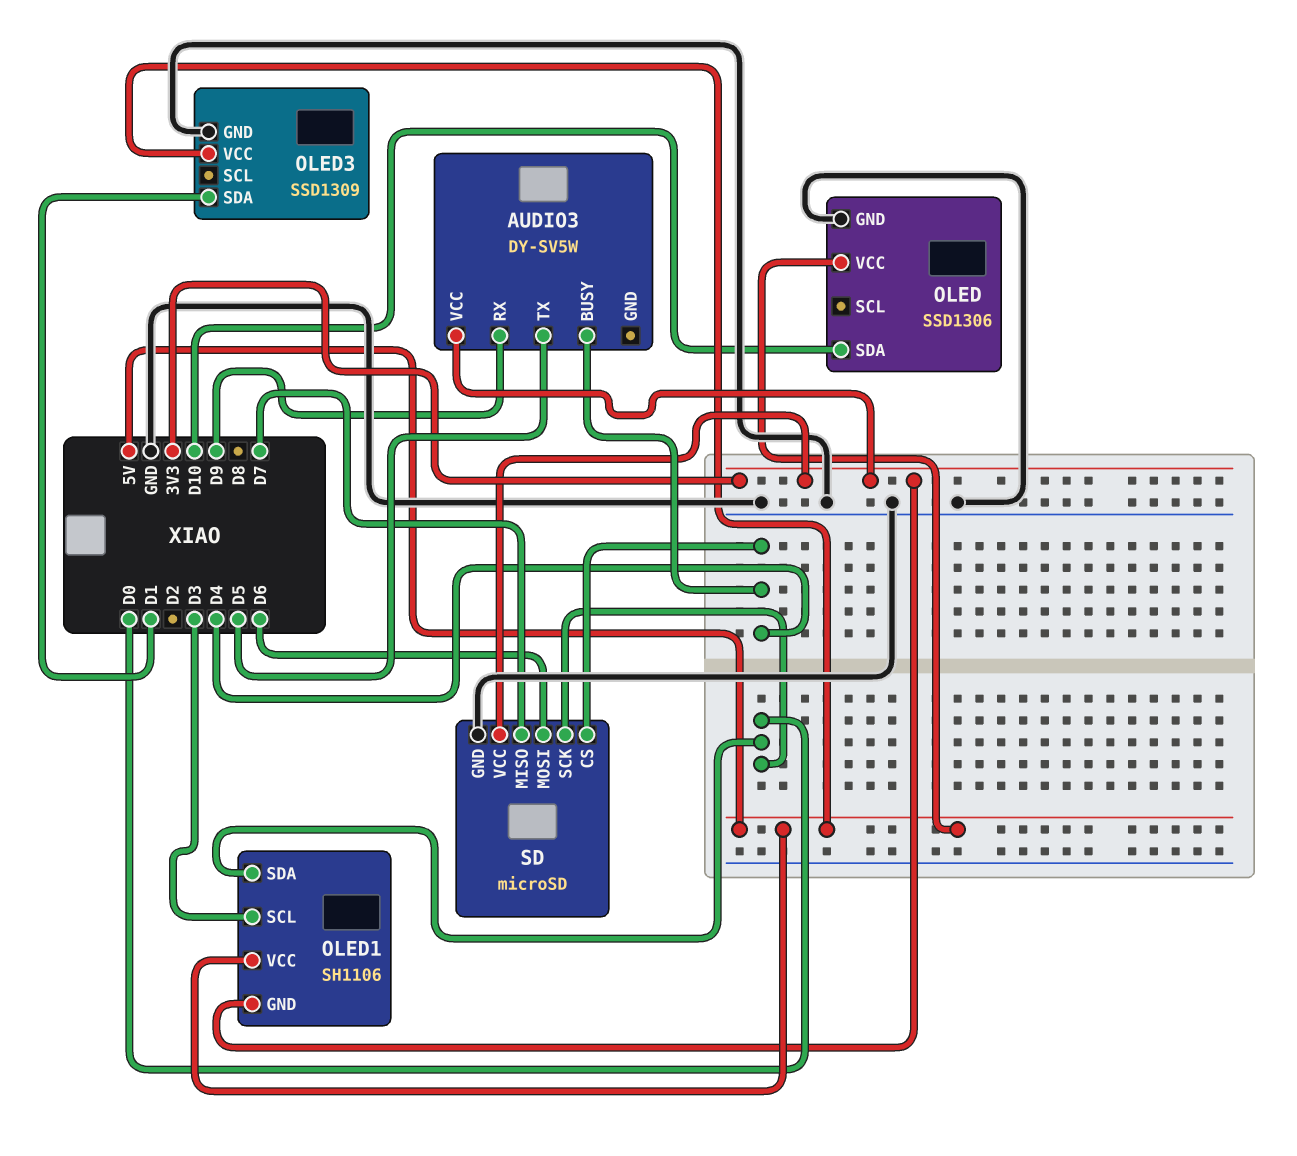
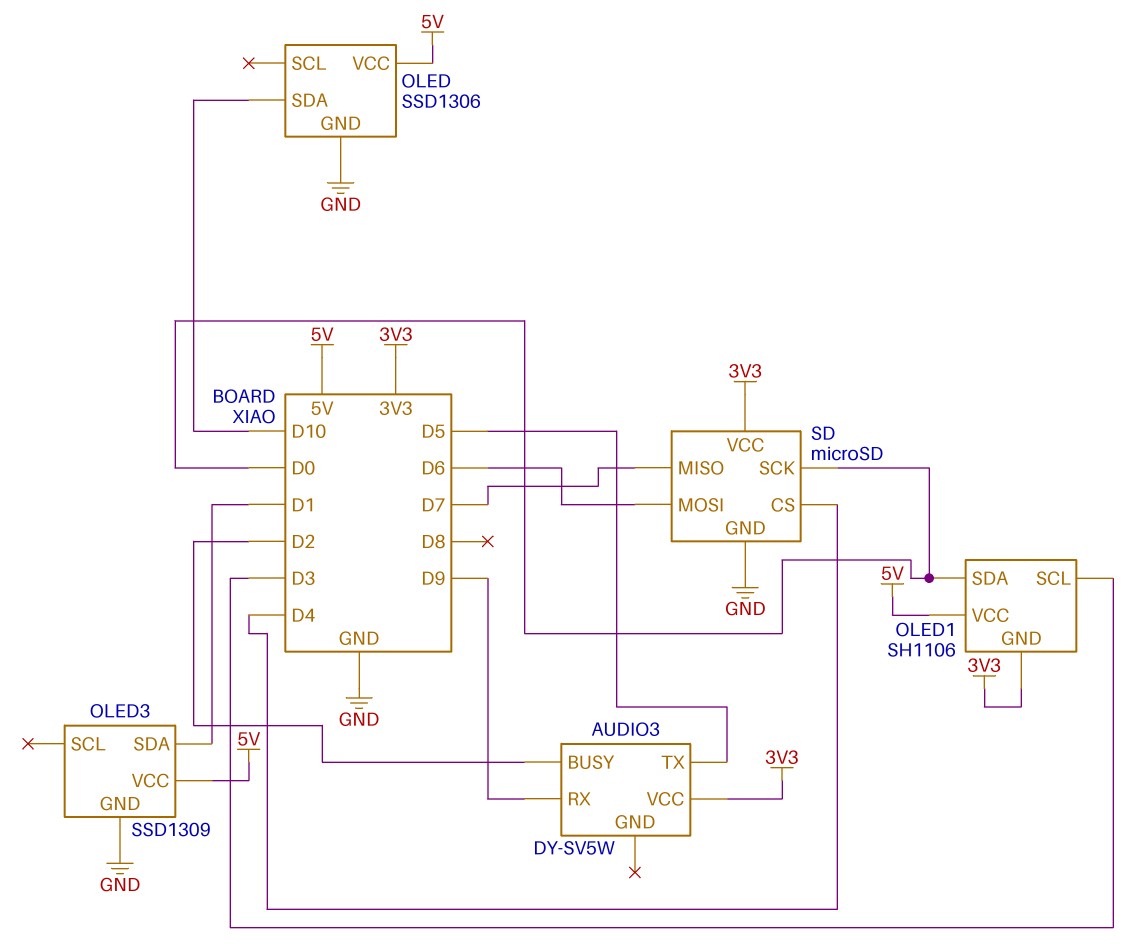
AUDIO3 pin BUSY: D4 -> D2

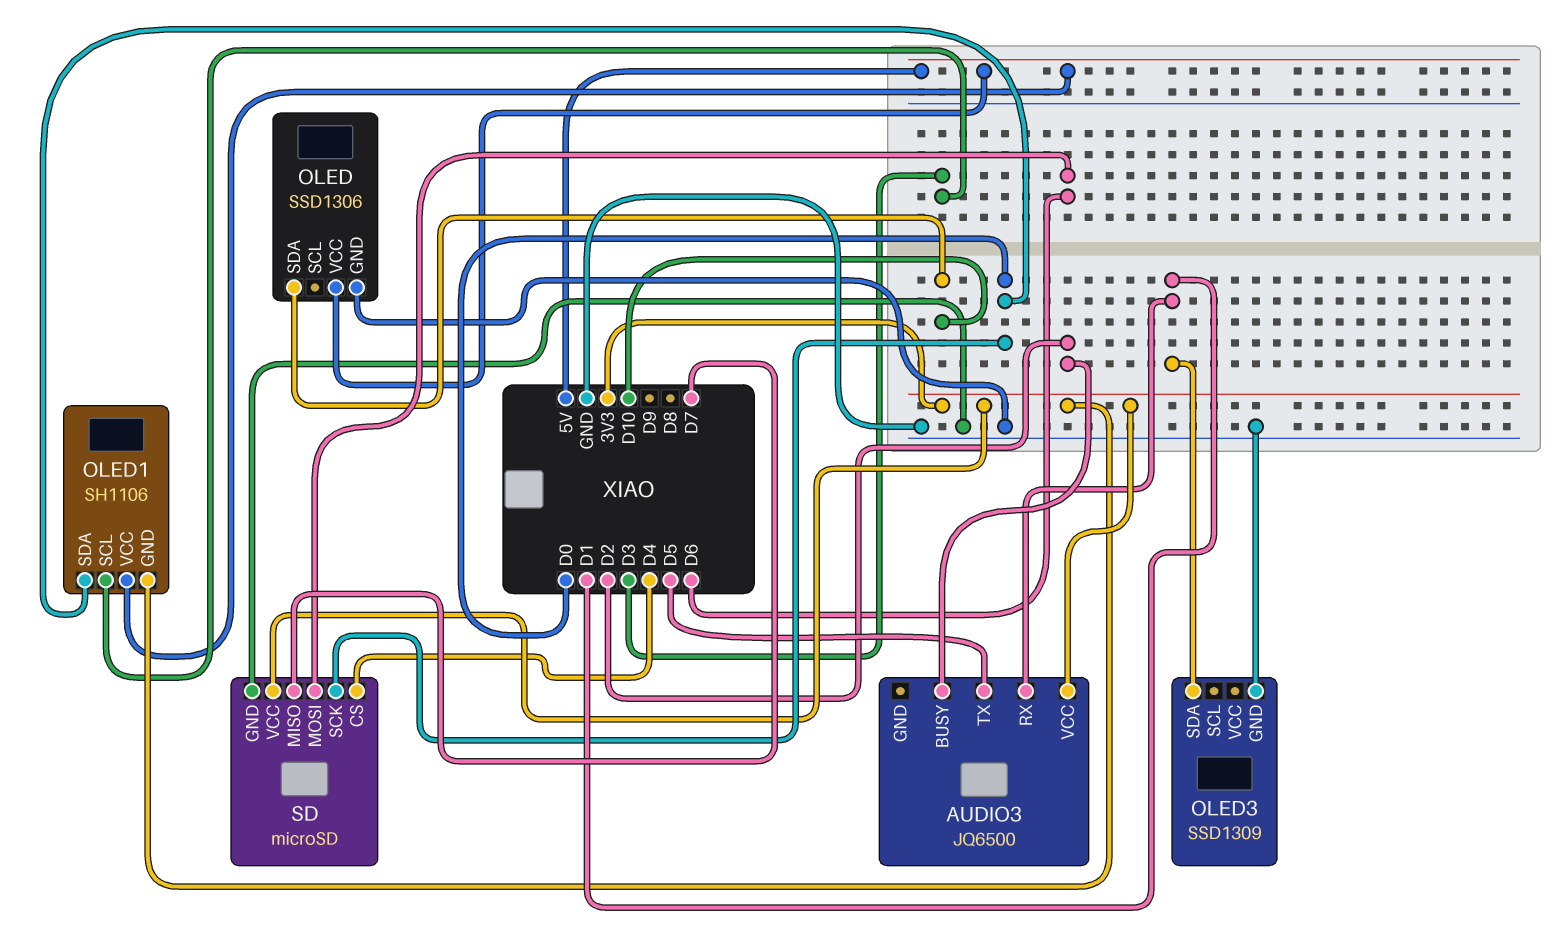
AUDIO3: DY-SV5W -> JQ6500
AUDIO3 pin RX: D9 -> D1
OLED3 pin VCC: 5V -> none

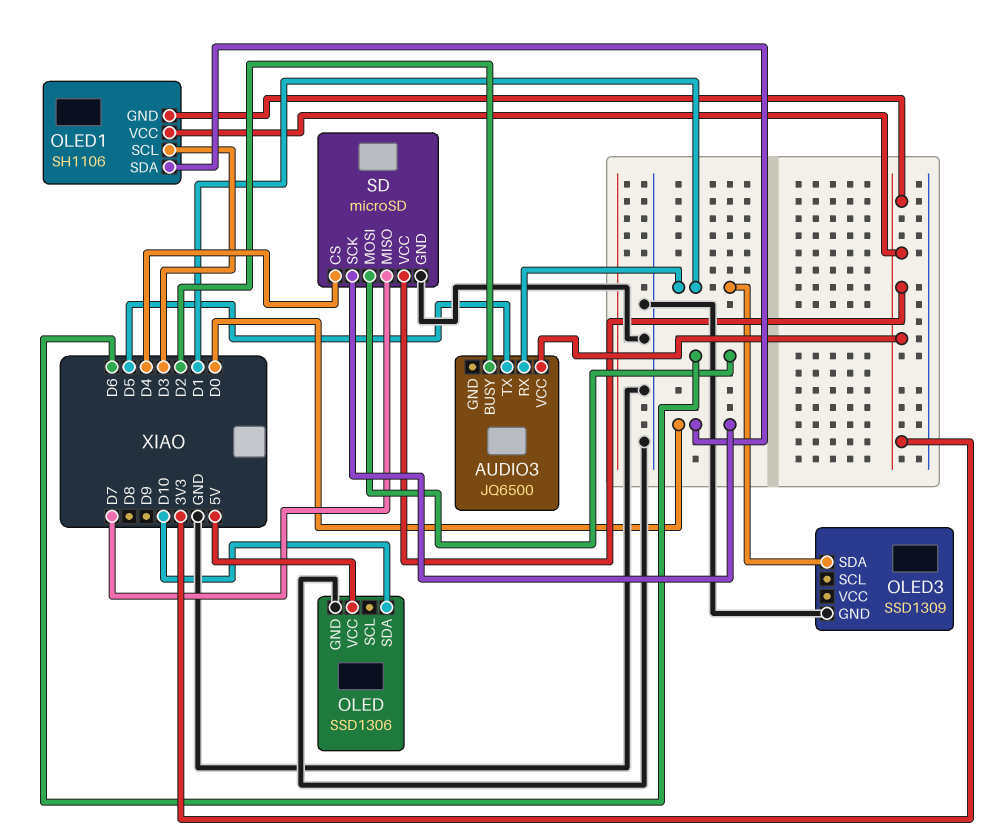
OLED1 pin VCC: 5V -> 3V3

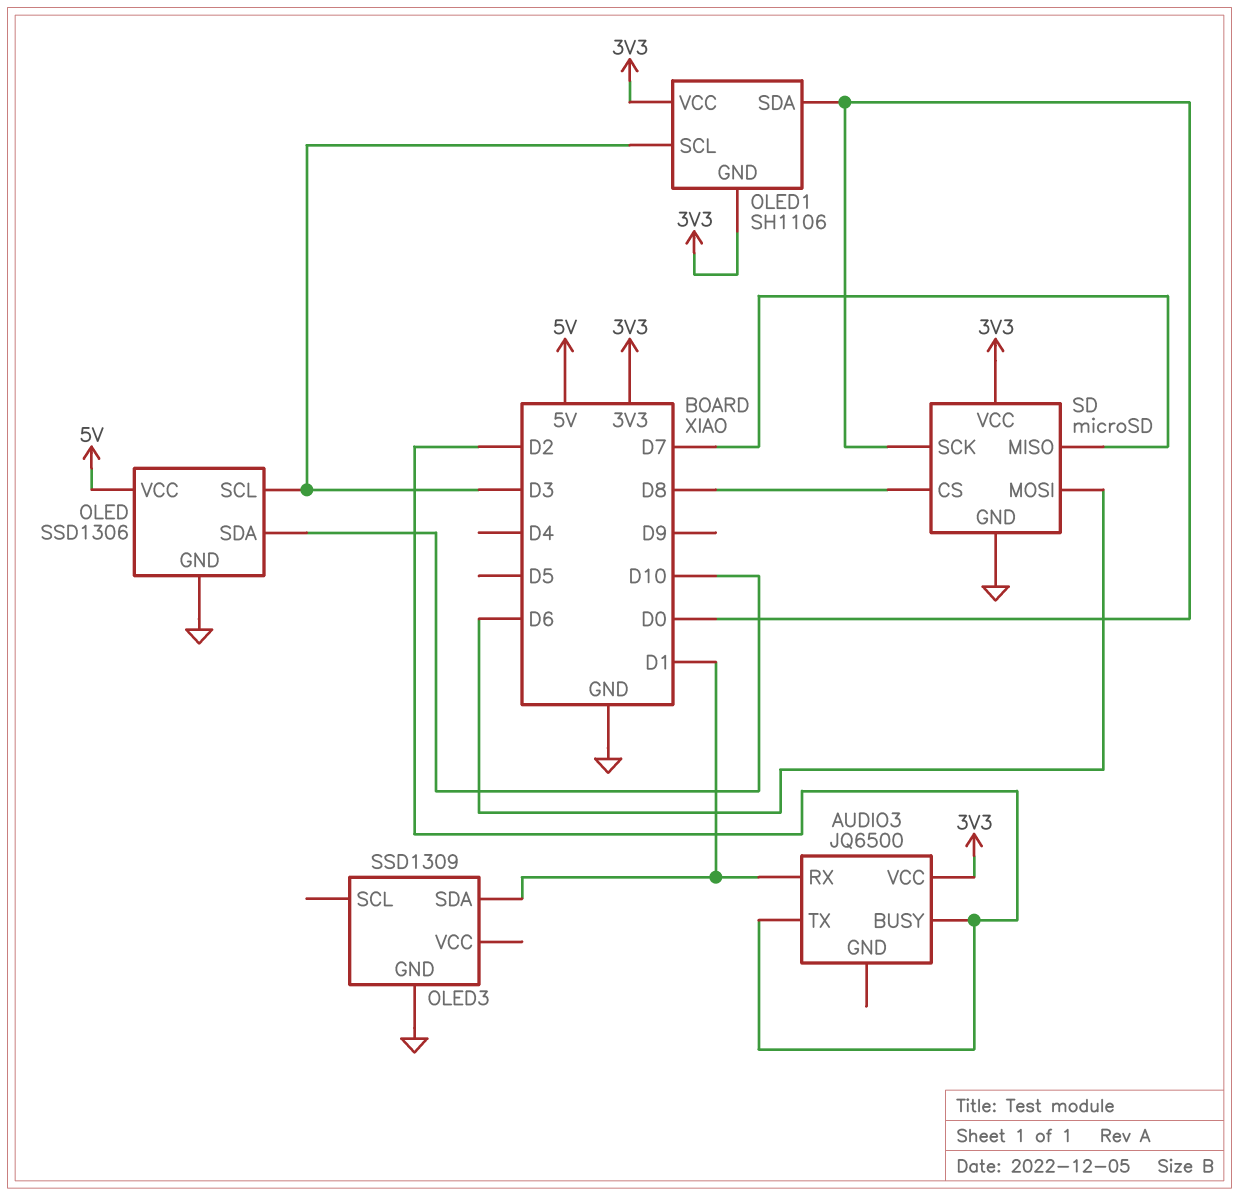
AUDIO3 pin TX: D5 -> D2
OLED pin SCL: none -> D3
SD pin CS: D4 -> D8

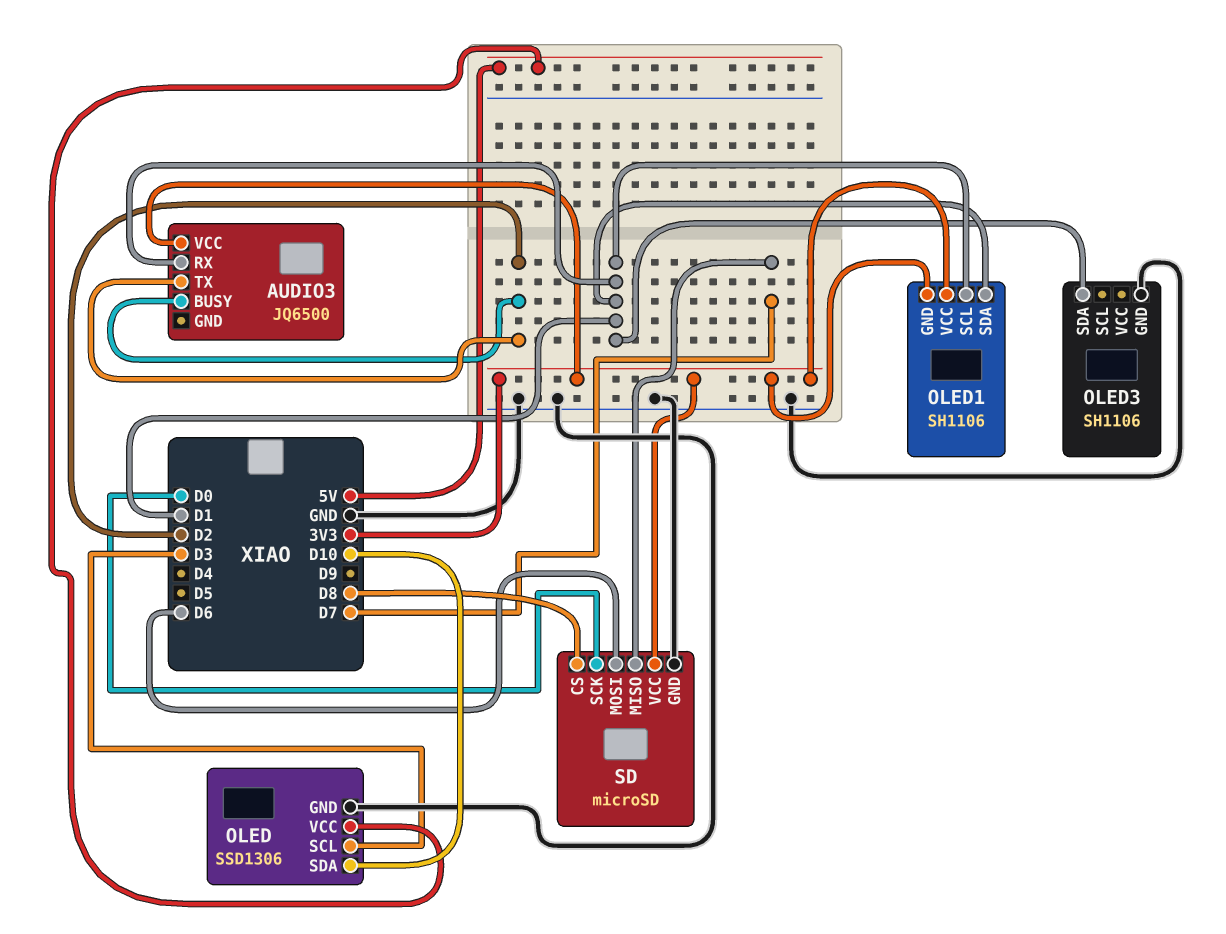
OLED1 pin SCL: D3 -> D1
OLED1 pin SDA: D0 -> D1
OLED3: SSD1309 -> SH1106

